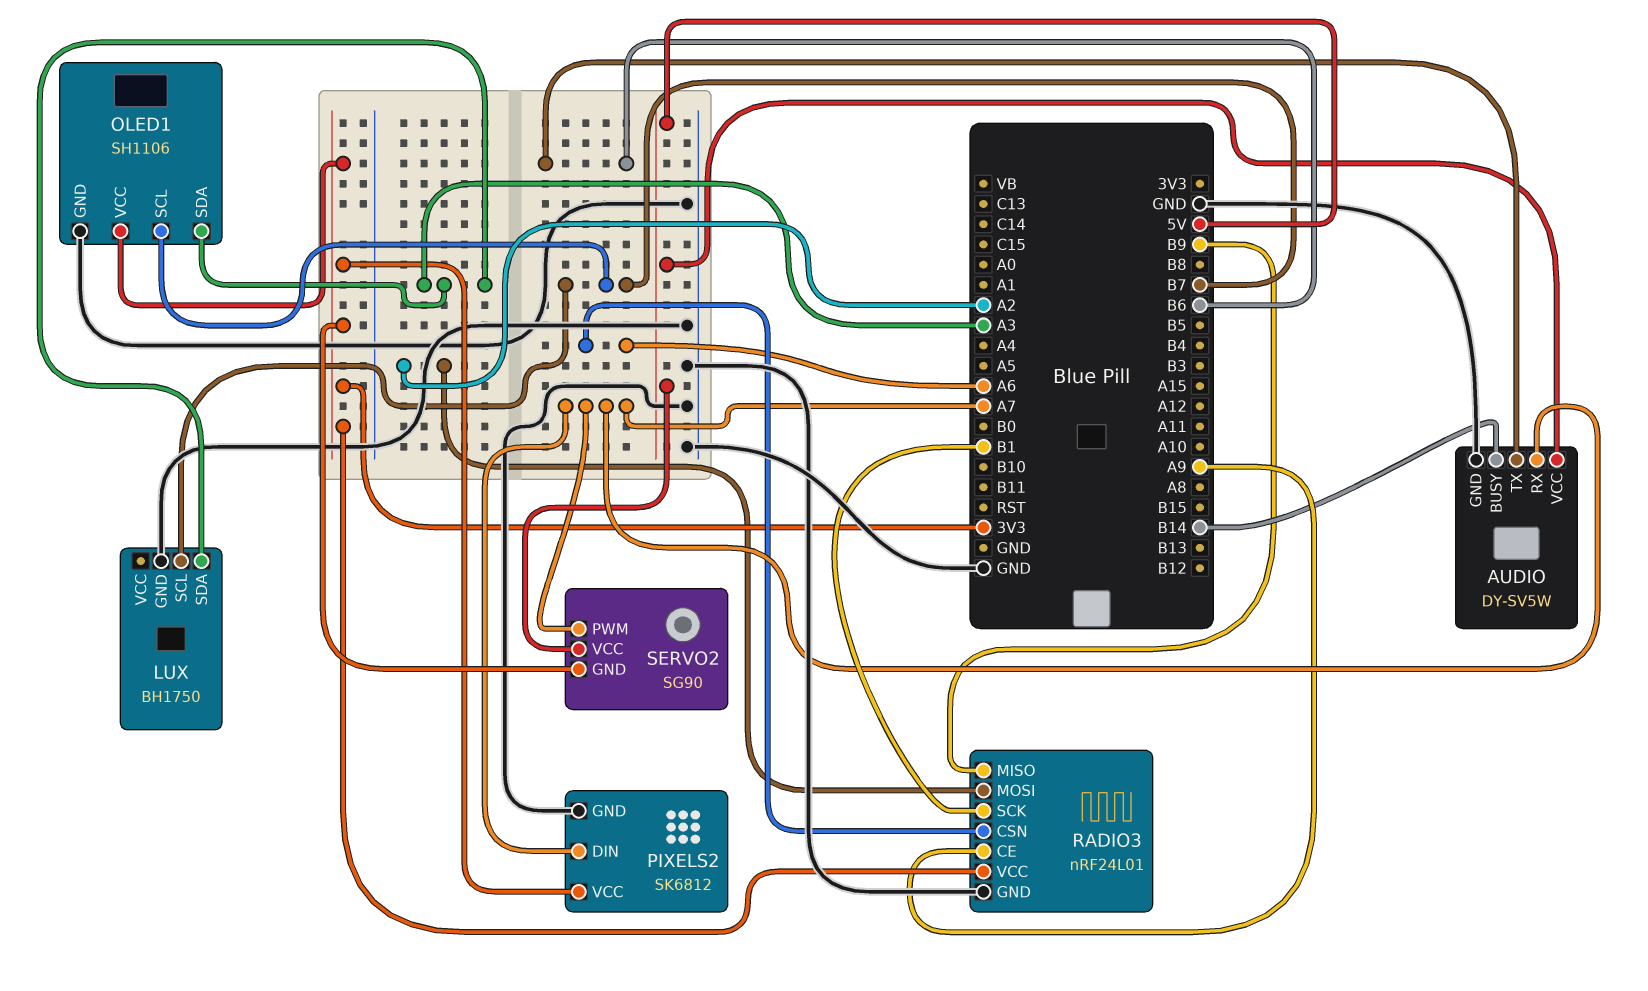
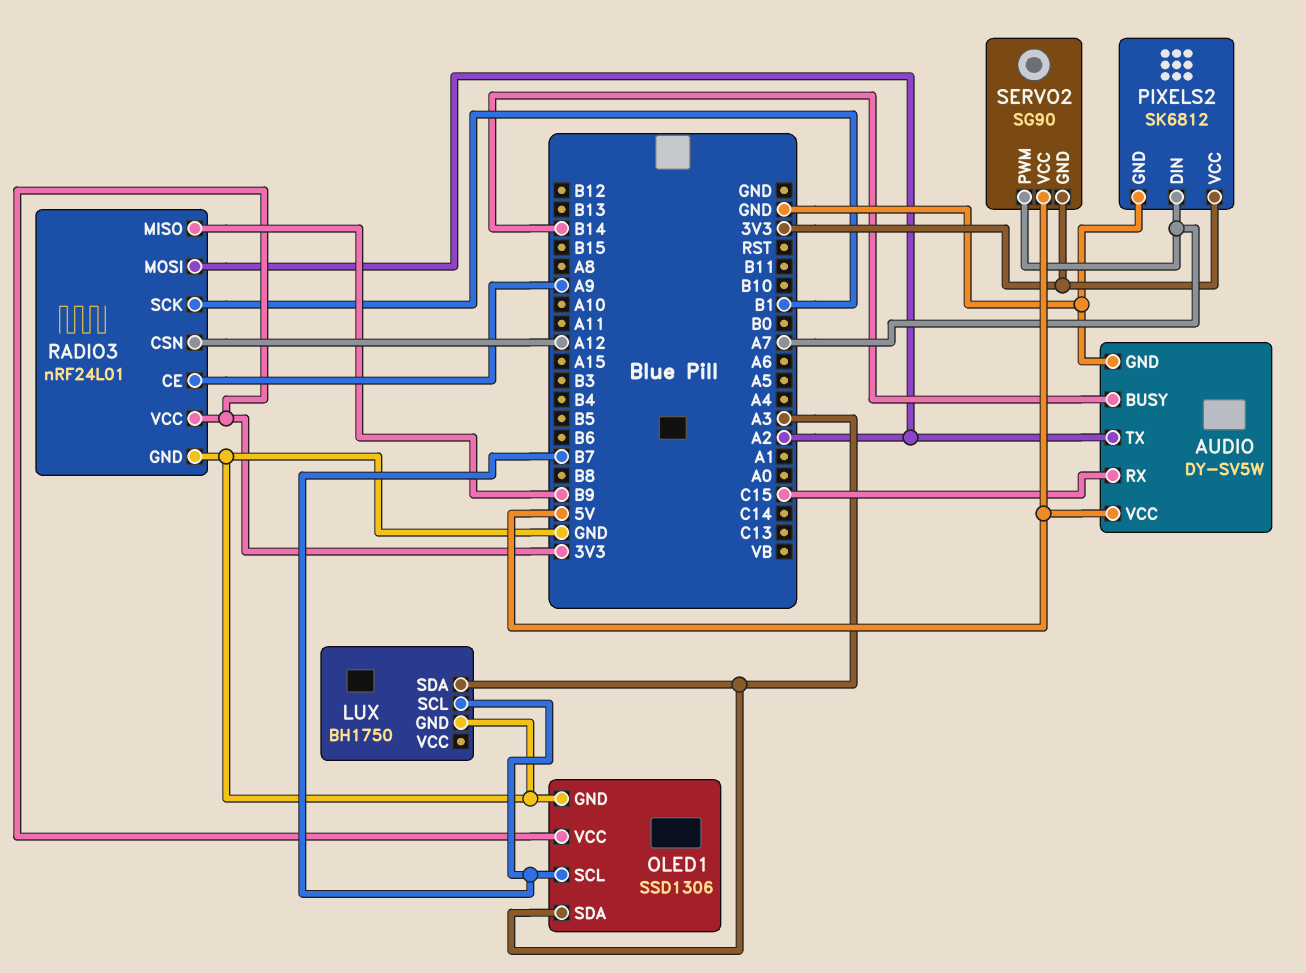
AUDIO pin RX: A7 -> C15
AUDIO pin TX: B6 -> A2
OLED1: SH1106 -> SSD1306
RADIO3 pin CSN: A6 -> A12

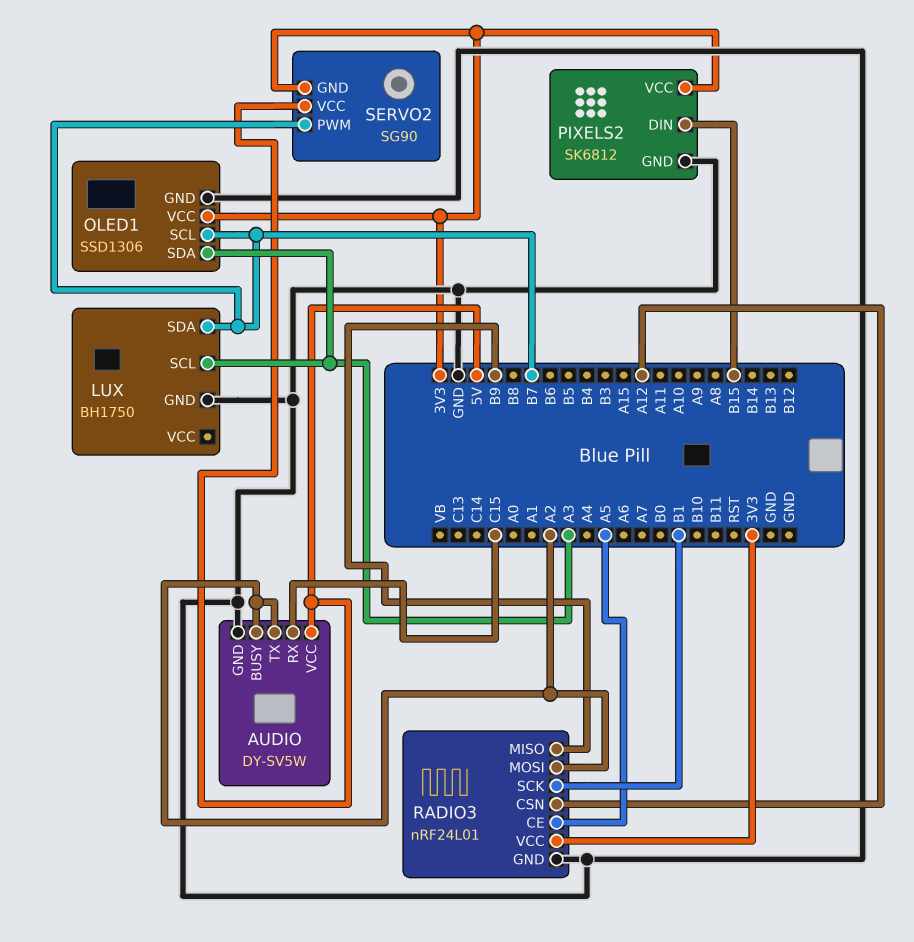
AUDIO pin BUSY: B14 -> A2
LUX pin SCL: B7 -> A3
LUX pin SDA: A3 -> B7
PIXELS2 pin DIN: A7 -> B15
RADIO3 pin CE: A9 -> A5
SERVO2 pin PWM: A7 -> B7

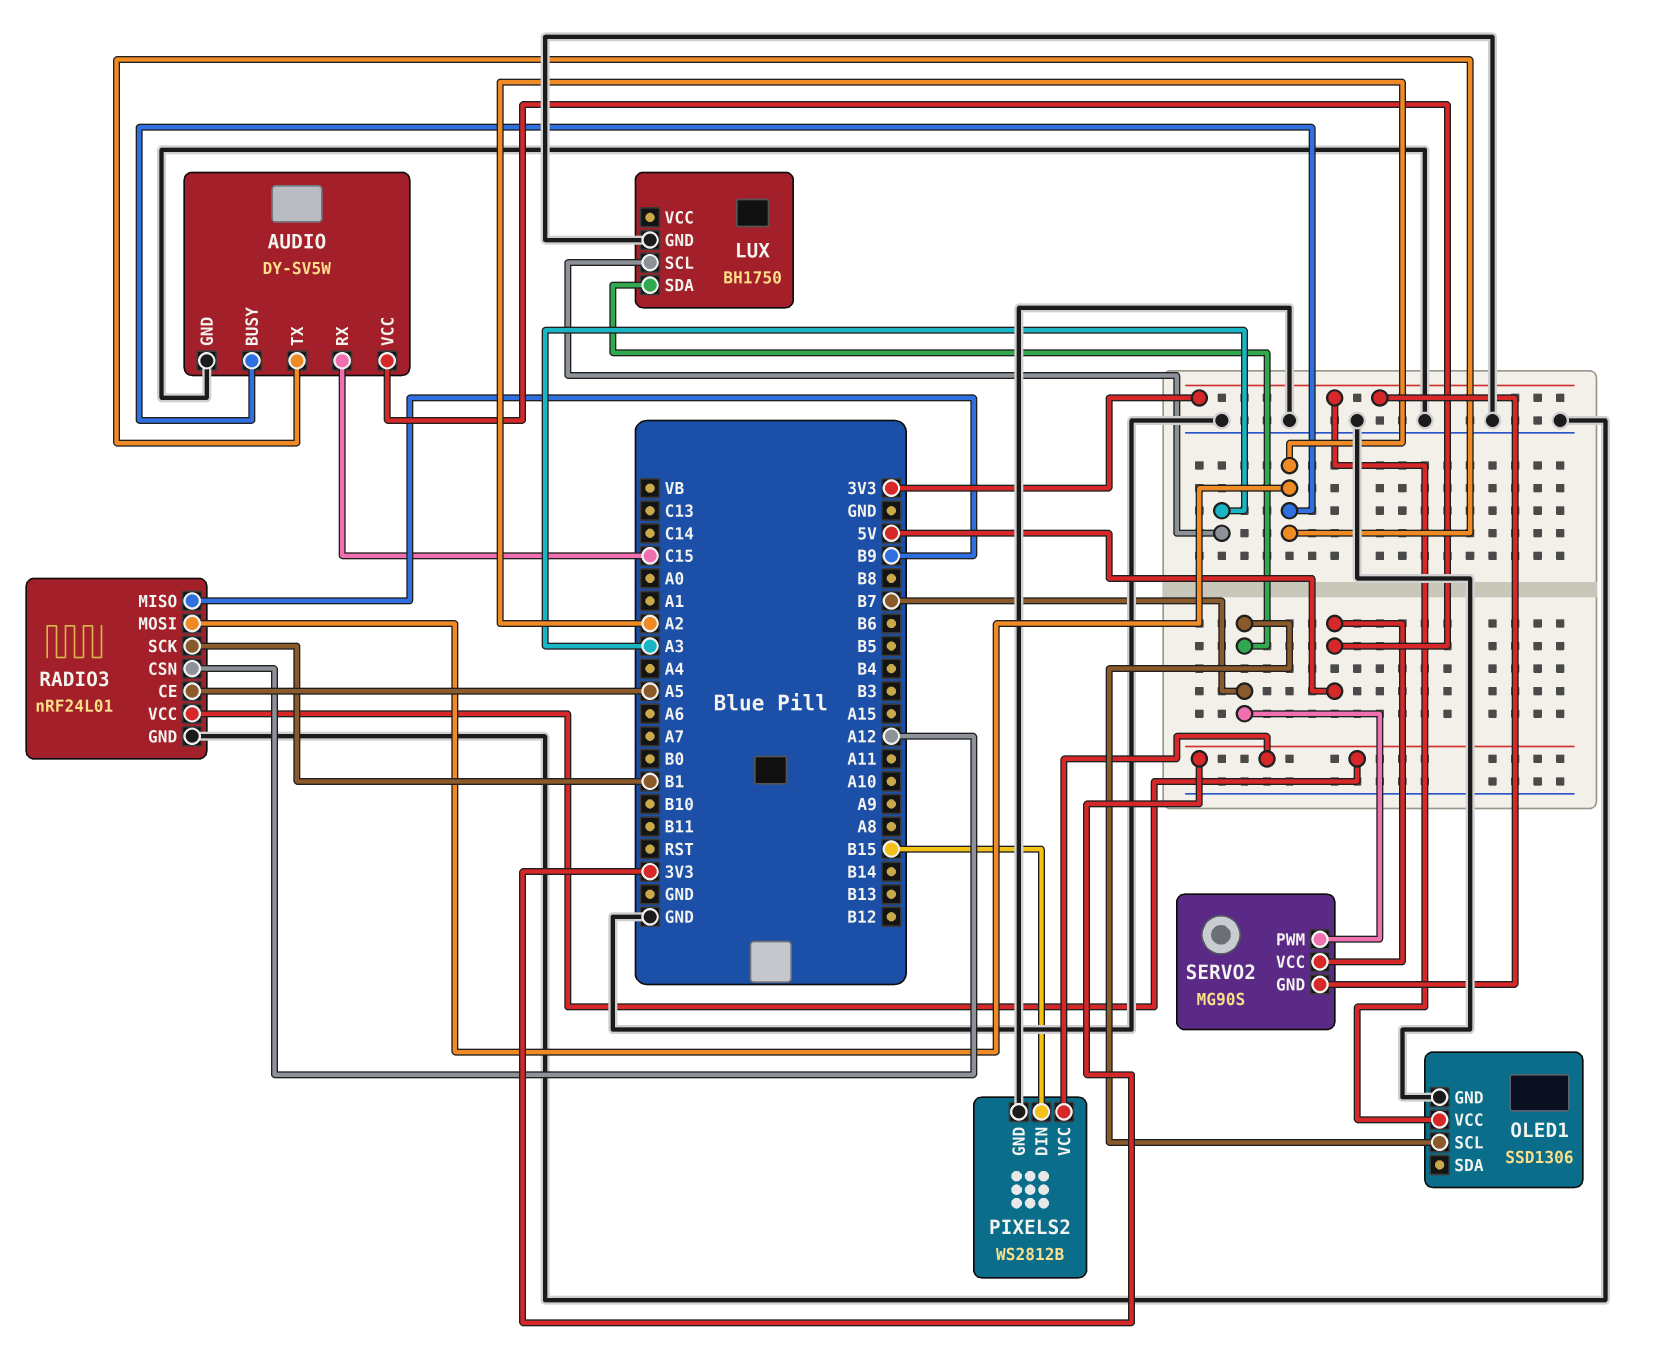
OLED1 pin SDA: A3 -> none
PIXELS2: SK6812 -> WS2812B
SERVO2: SG90 -> MG90S

